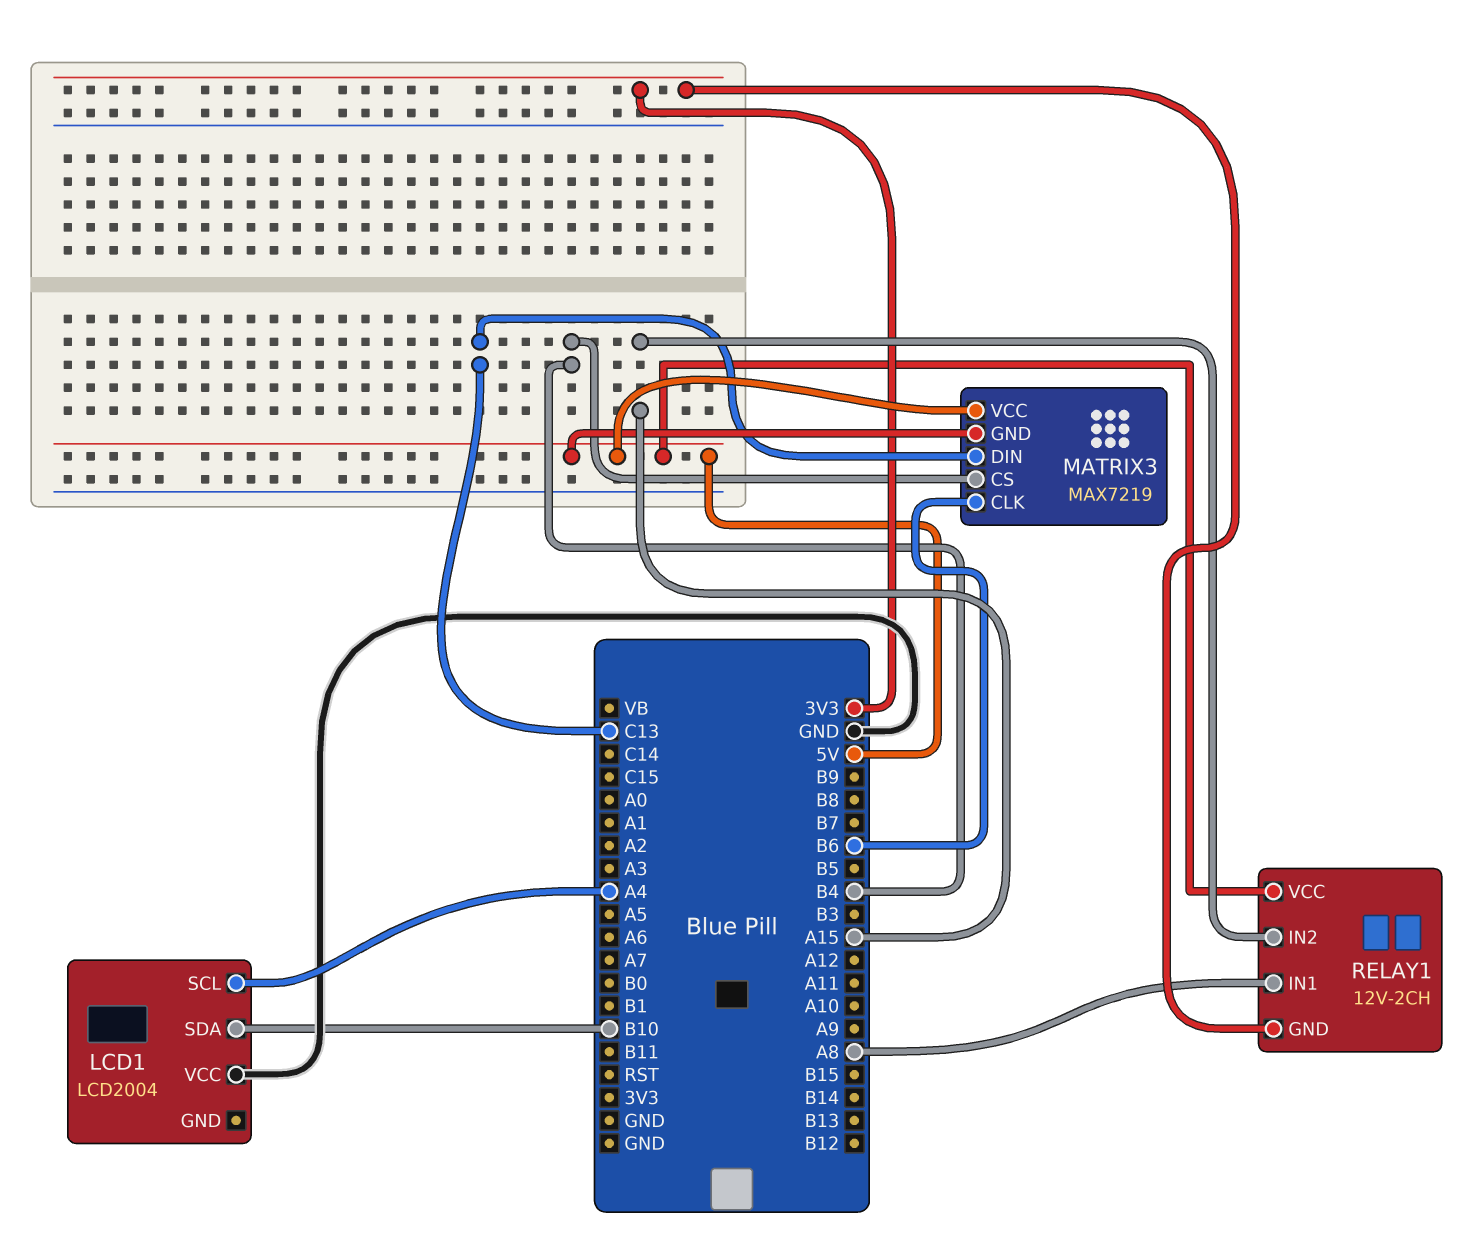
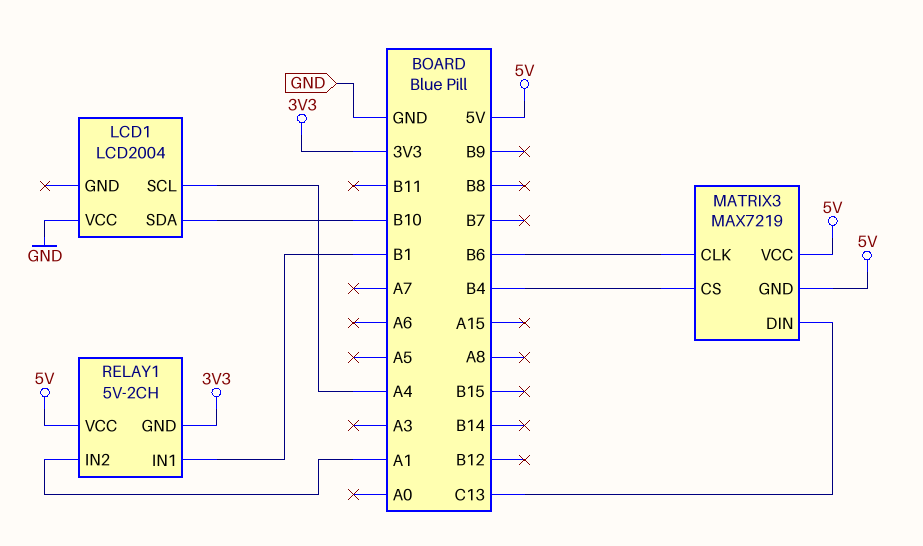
RELAY1: 12V-2CH -> 5V-2CH
RELAY1 pin IN1: A8 -> B1
RELAY1 pin IN2: A15 -> A1

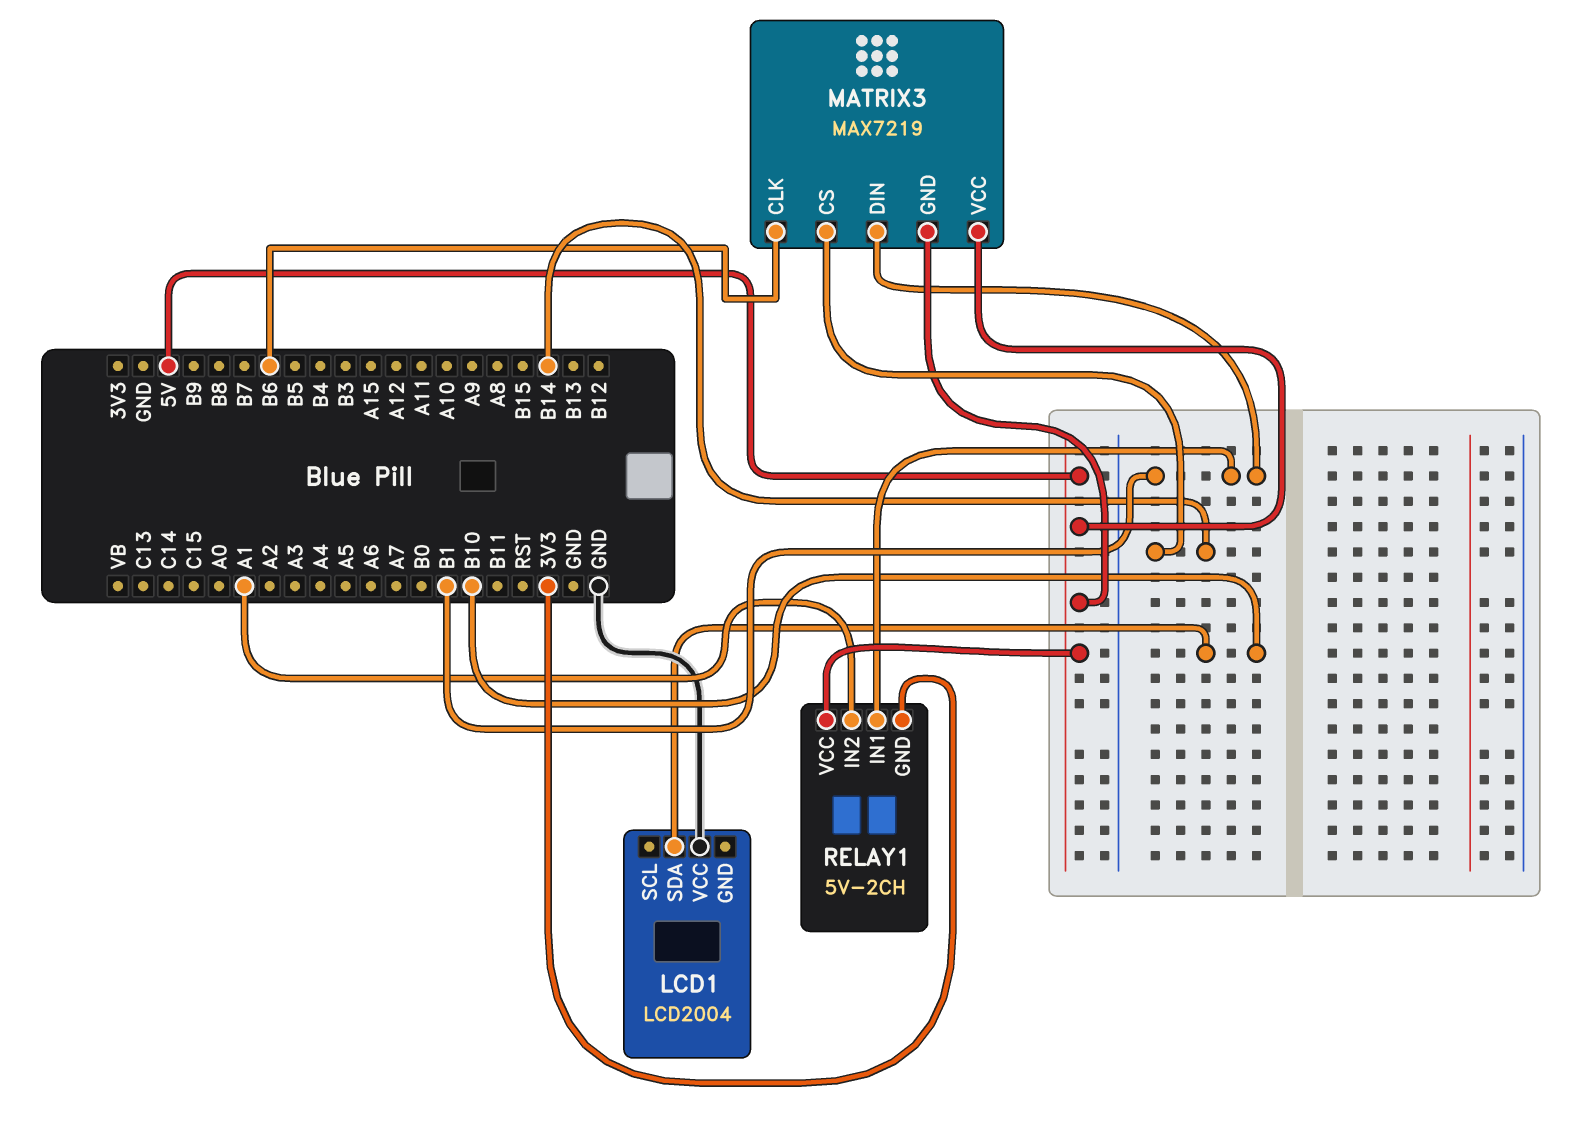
LCD1 pin SCL: A4 -> none
MATRIX3 pin CS: B4 -> B14
MATRIX3 pin DIN: C13 -> B1

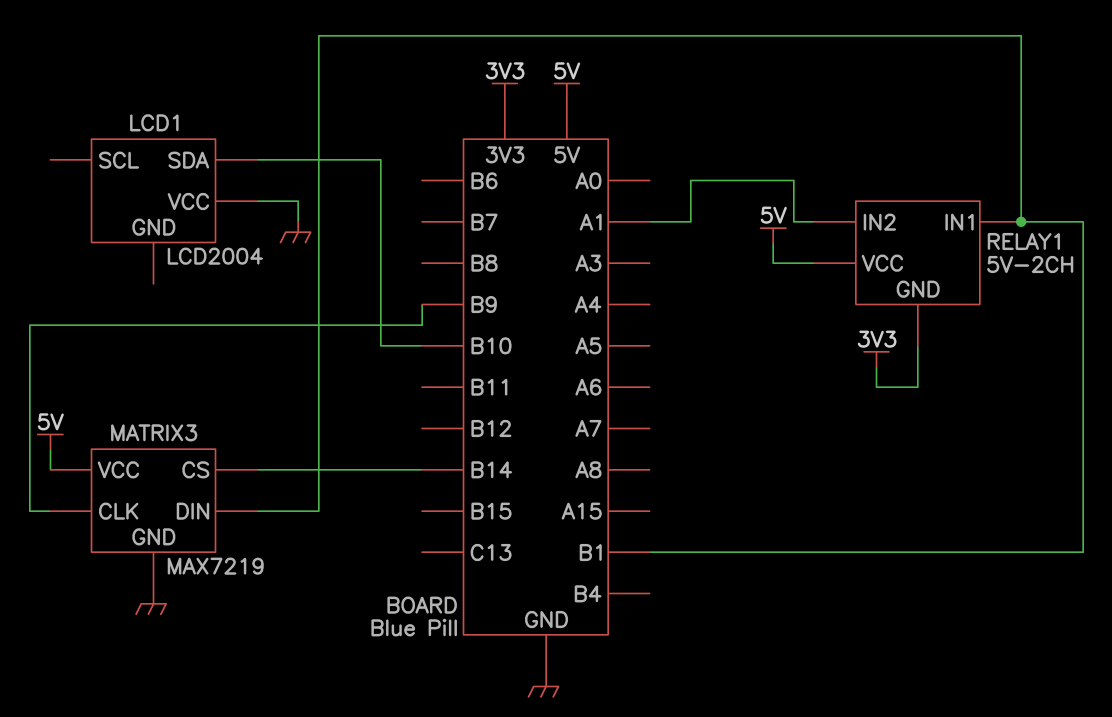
MATRIX3 pin CLK: B6 -> B9
MATRIX3 pin GND: 5V -> GND

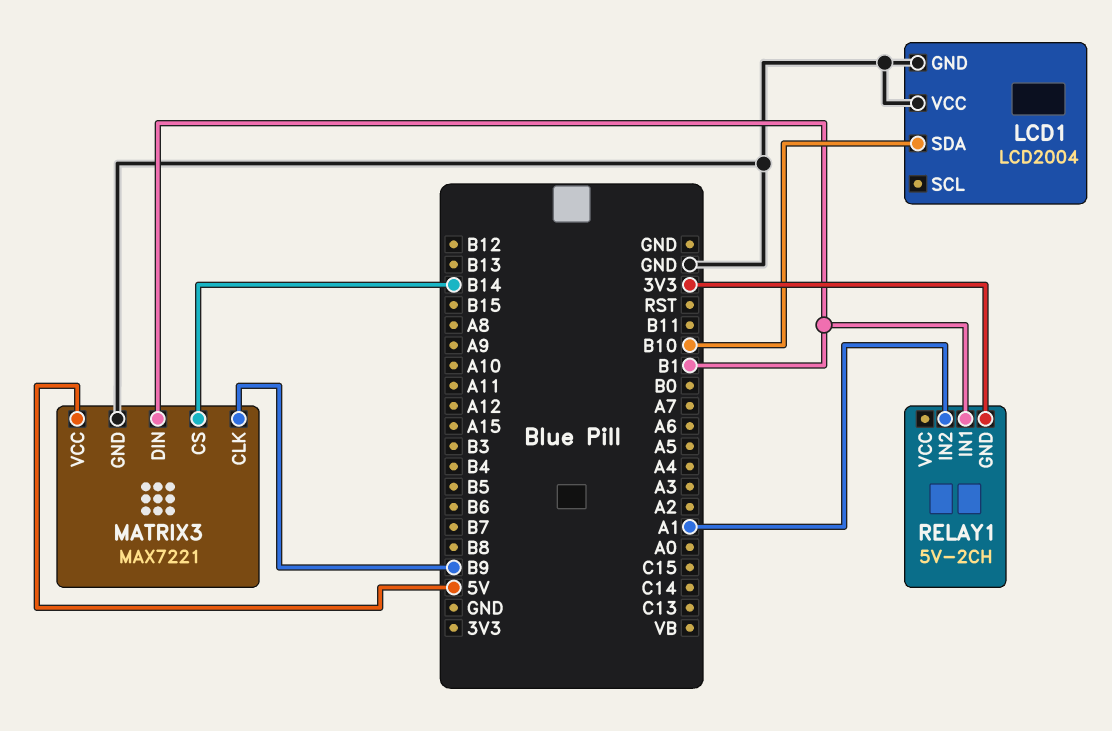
LCD1 pin GND: none -> GND
MATRIX3: MAX7219 -> MAX7221
RELAY1 pin VCC: 5V -> none

